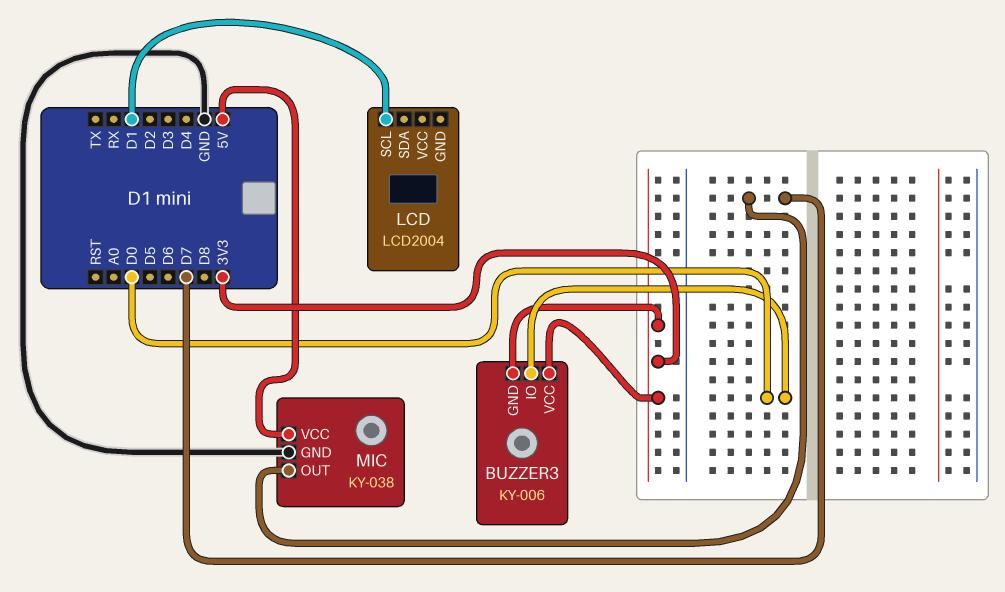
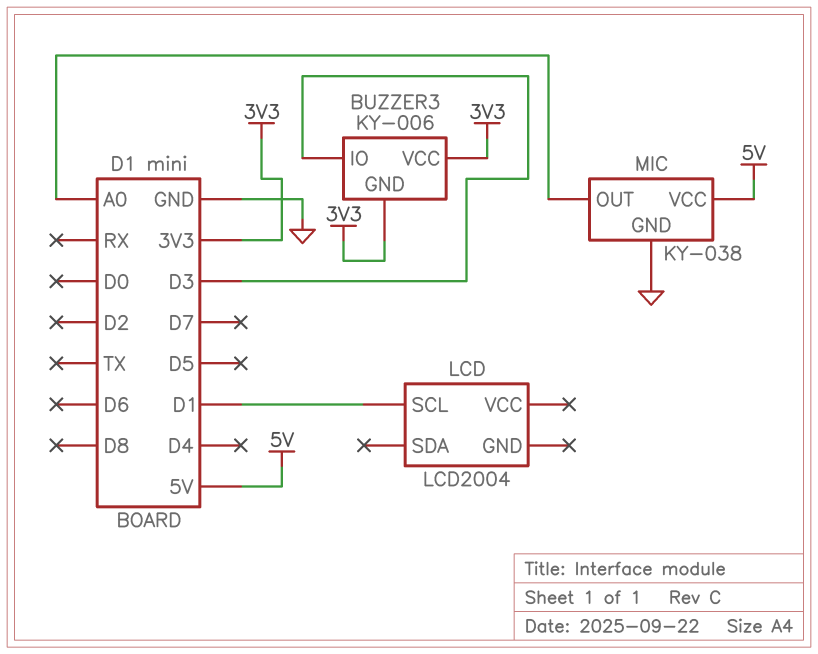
BUZZER3 pin IO: D0 -> D3
MIC pin OUT: D7 -> A0

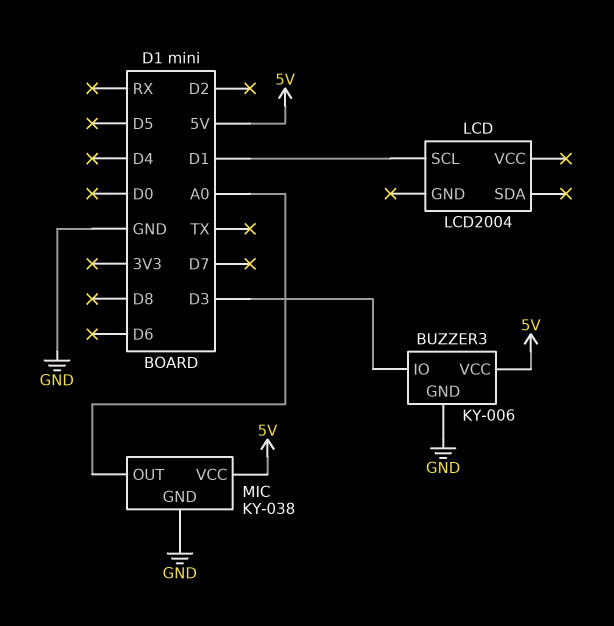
BUZZER3 pin GND: 3V3 -> GND
BUZZER3 pin VCC: 3V3 -> 5V

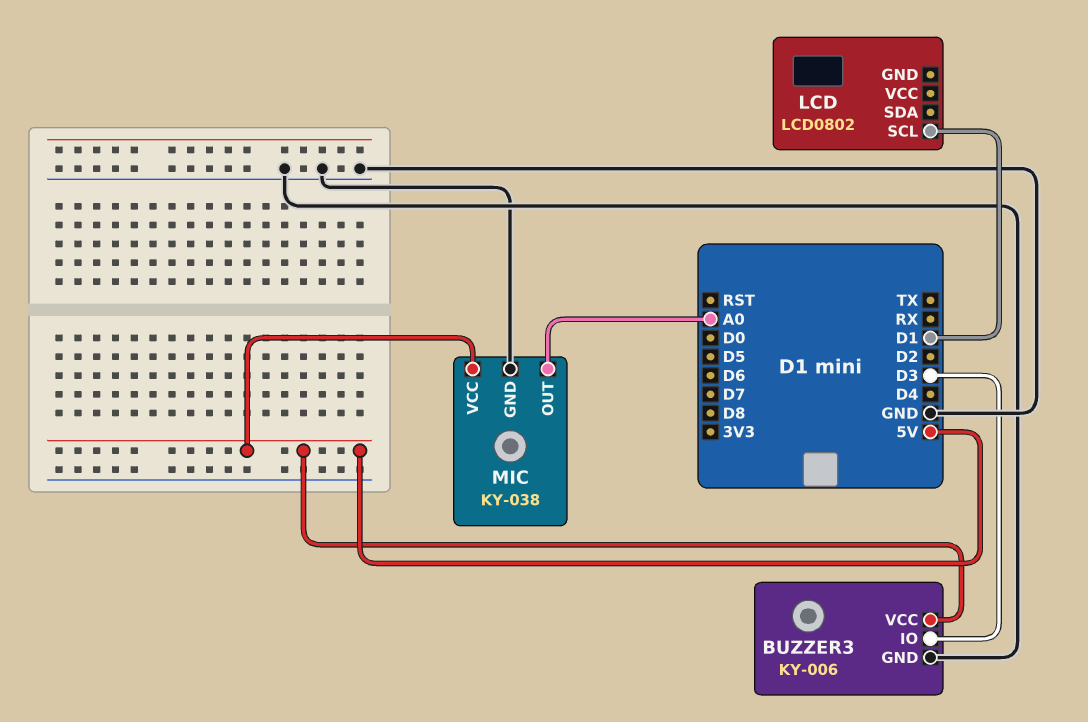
LCD: LCD2004 -> LCD0802

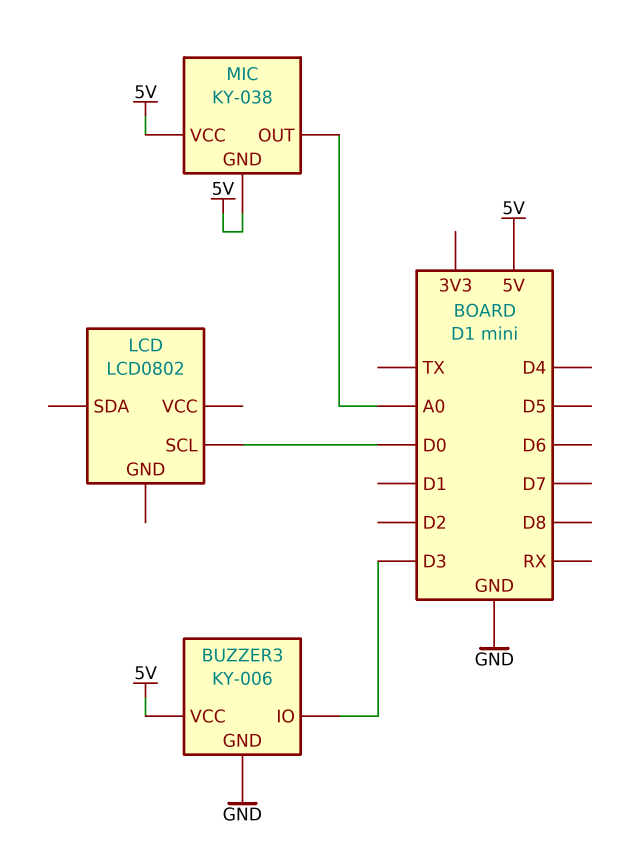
LCD pin SCL: D1 -> D0
MIC pin GND: GND -> 5V

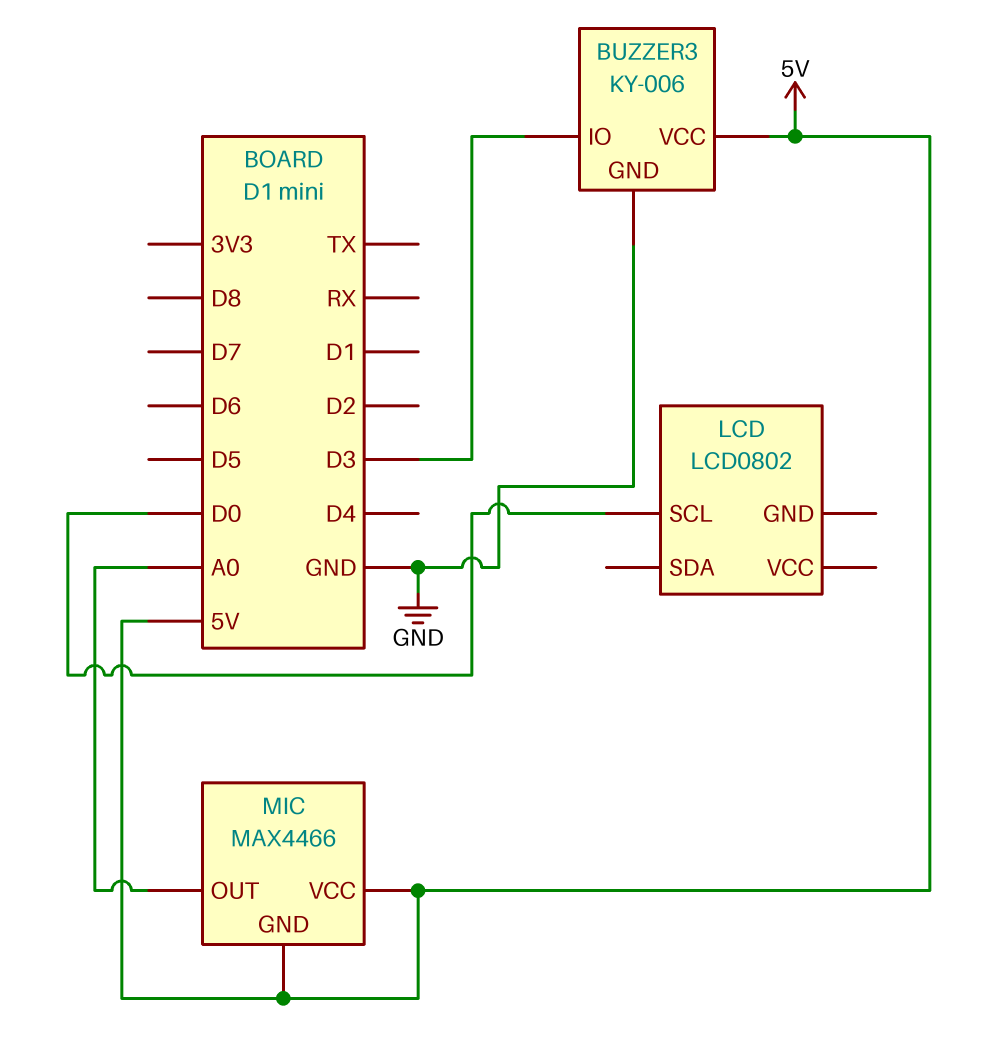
MIC: KY-038 -> MAX4466

